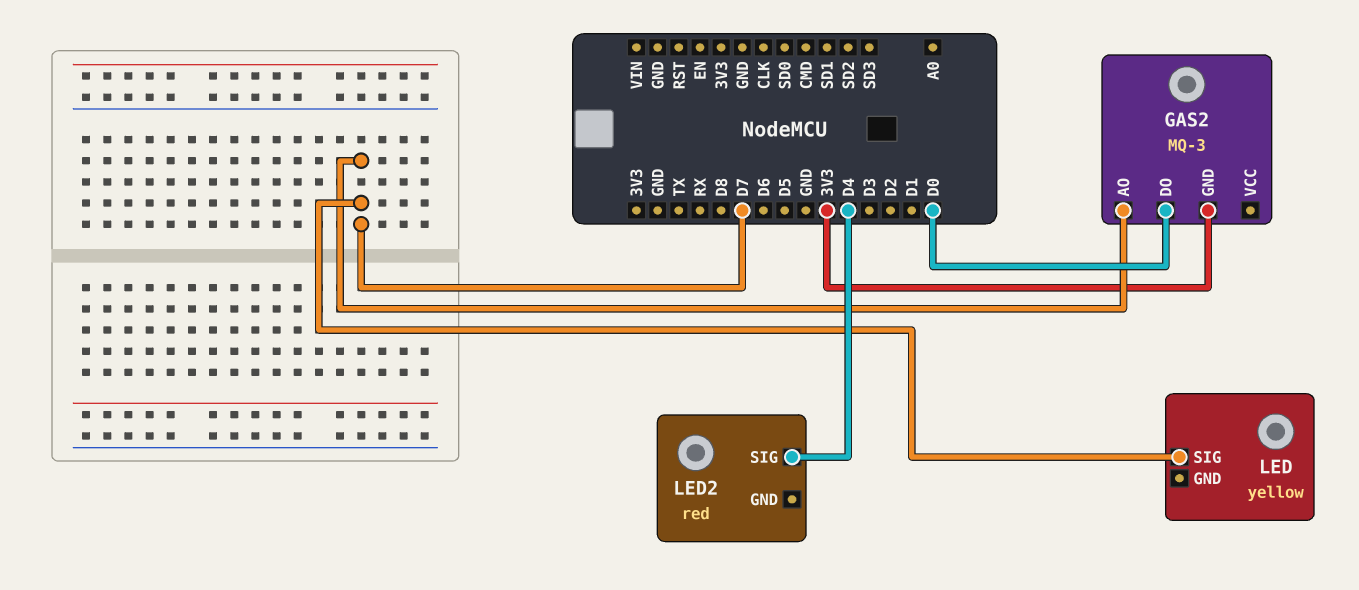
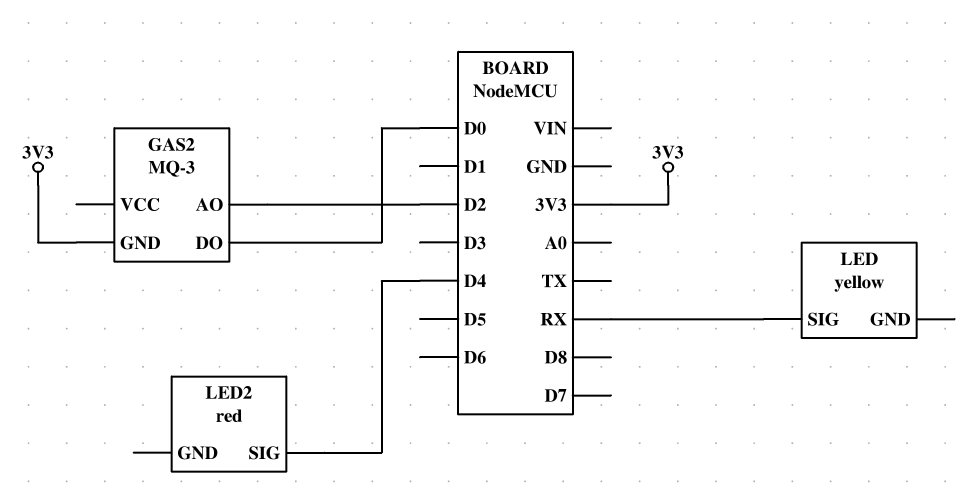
GAS2 pin AO: D7 -> D2
LED pin SIG: D7 -> RX

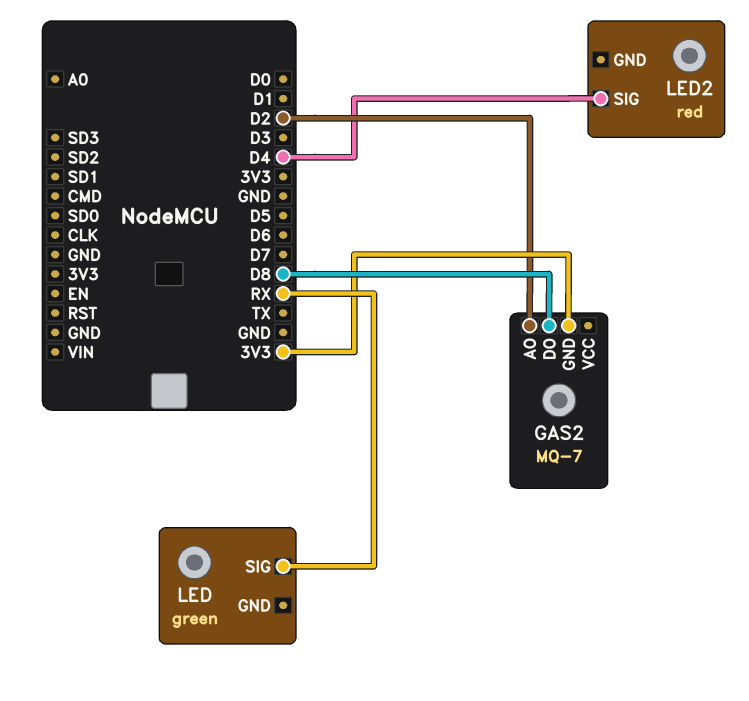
GAS2: MQ-3 -> MQ-7
GAS2 pin DO: D0 -> D8
LED: yellow -> green

